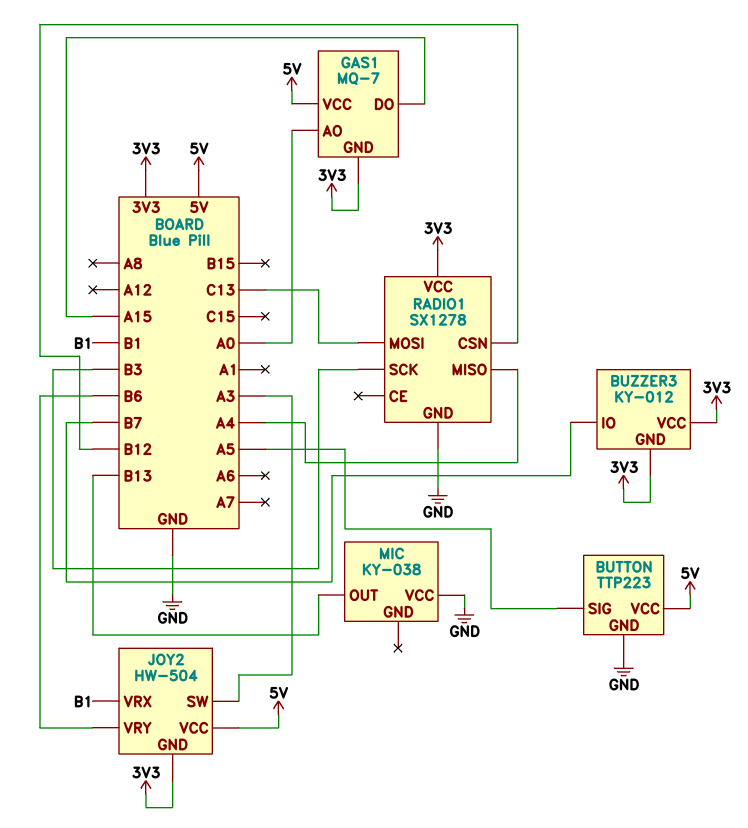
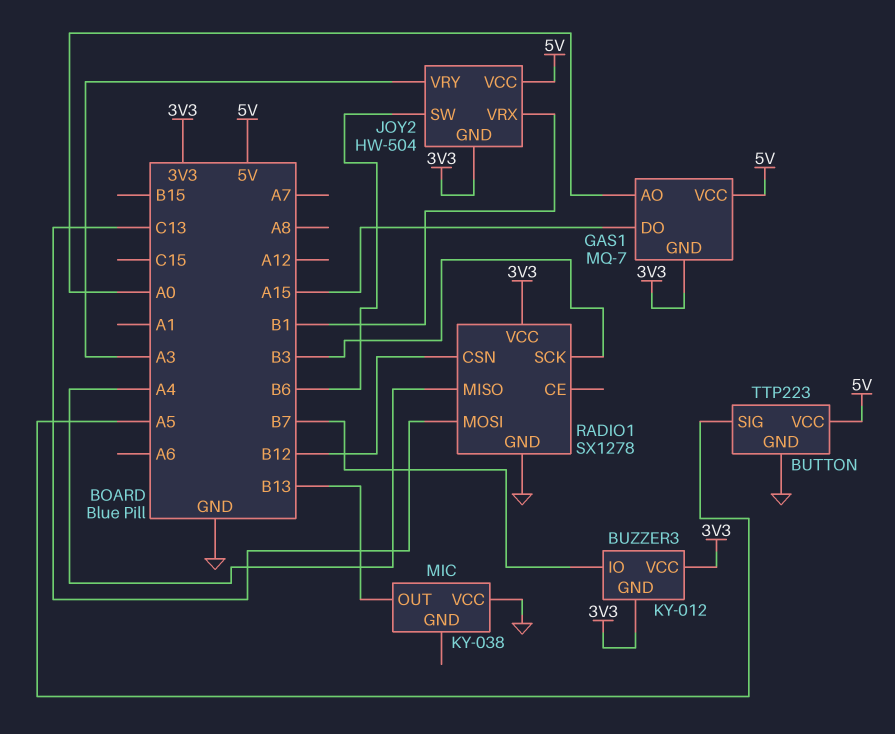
JOY2 pin SW: A3 -> B6
JOY2 pin VRY: B6 -> A3

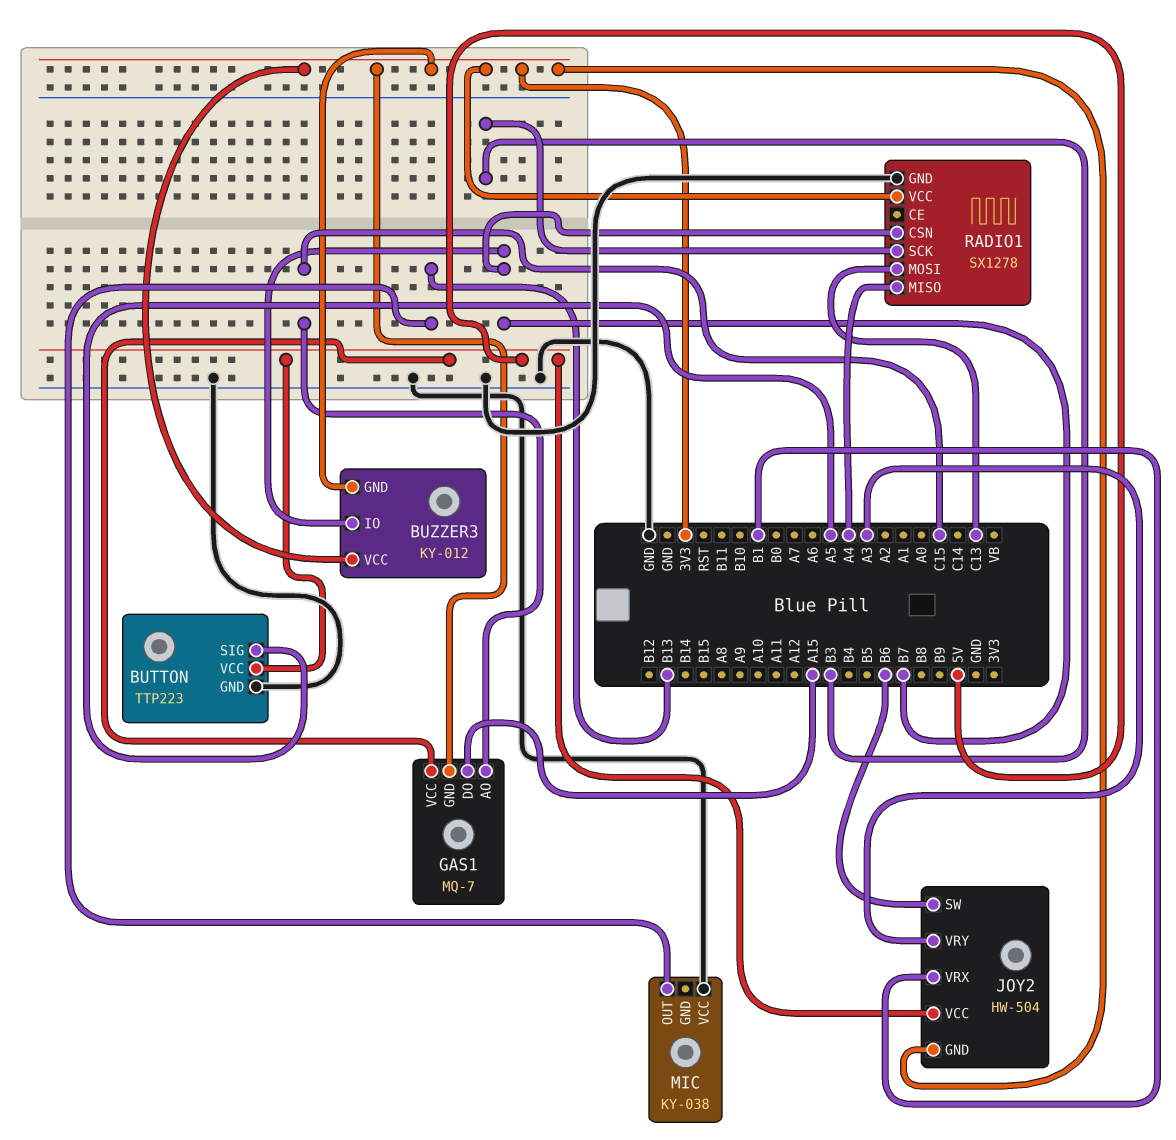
GAS1 pin AO: A0 -> C15
RADIO1 pin CSN: B12 -> B7

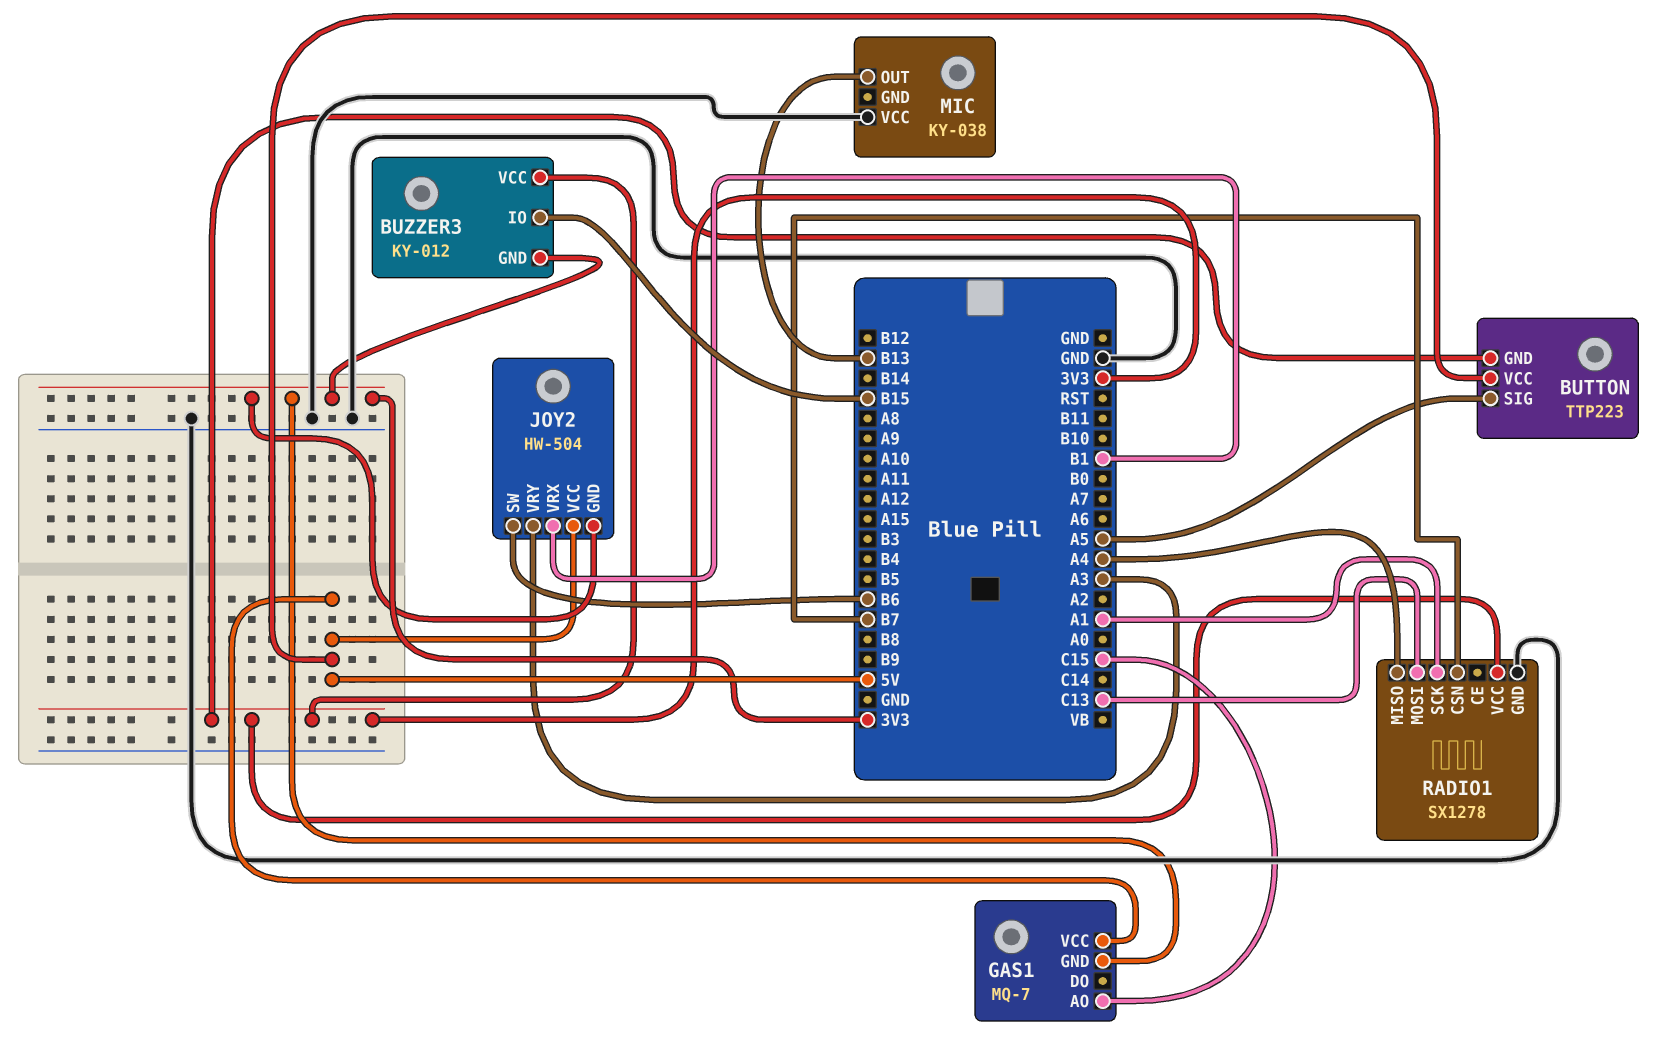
BUTTON pin GND: GND -> 3V3
BUZZER3 pin IO: B7 -> B15
GAS1 pin DO: A15 -> none
RADIO1 pin SCK: B3 -> A1

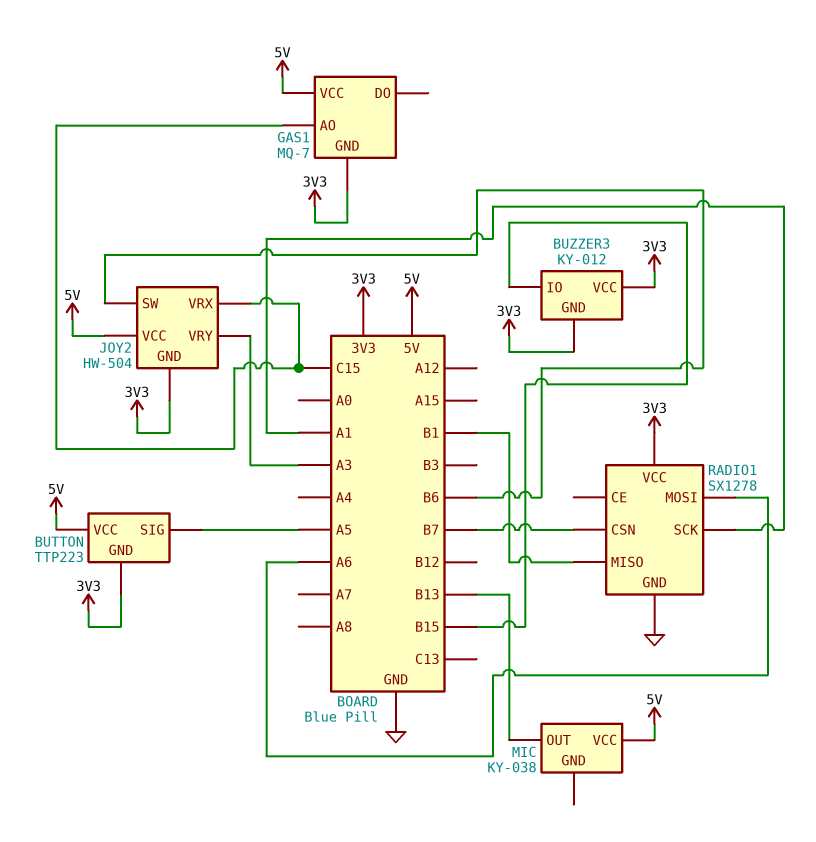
JOY2 pin VRX: B1 -> C15
MIC pin VCC: GND -> 5V
RADIO1 pin MISO: A4 -> B1
RADIO1 pin MOSI: C13 -> A6

